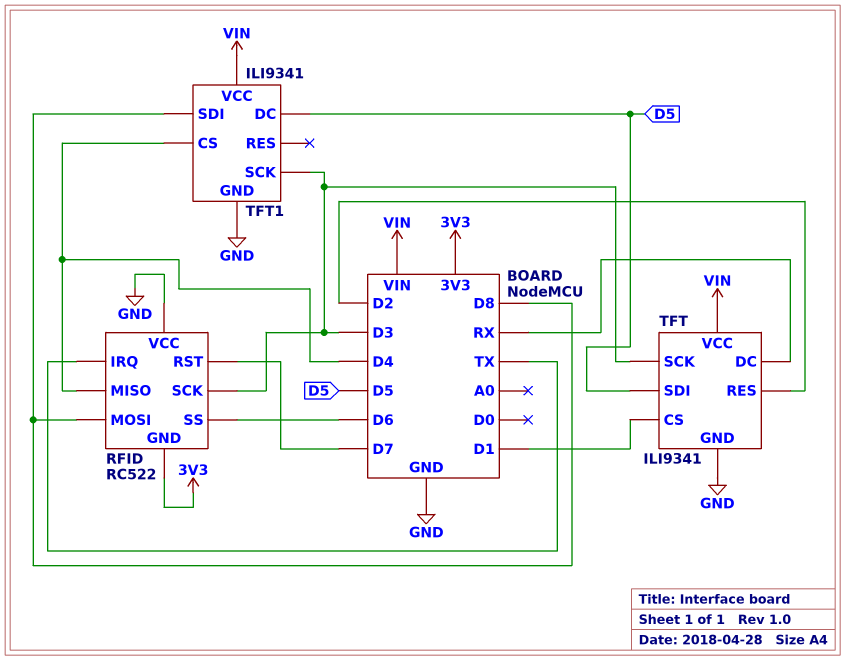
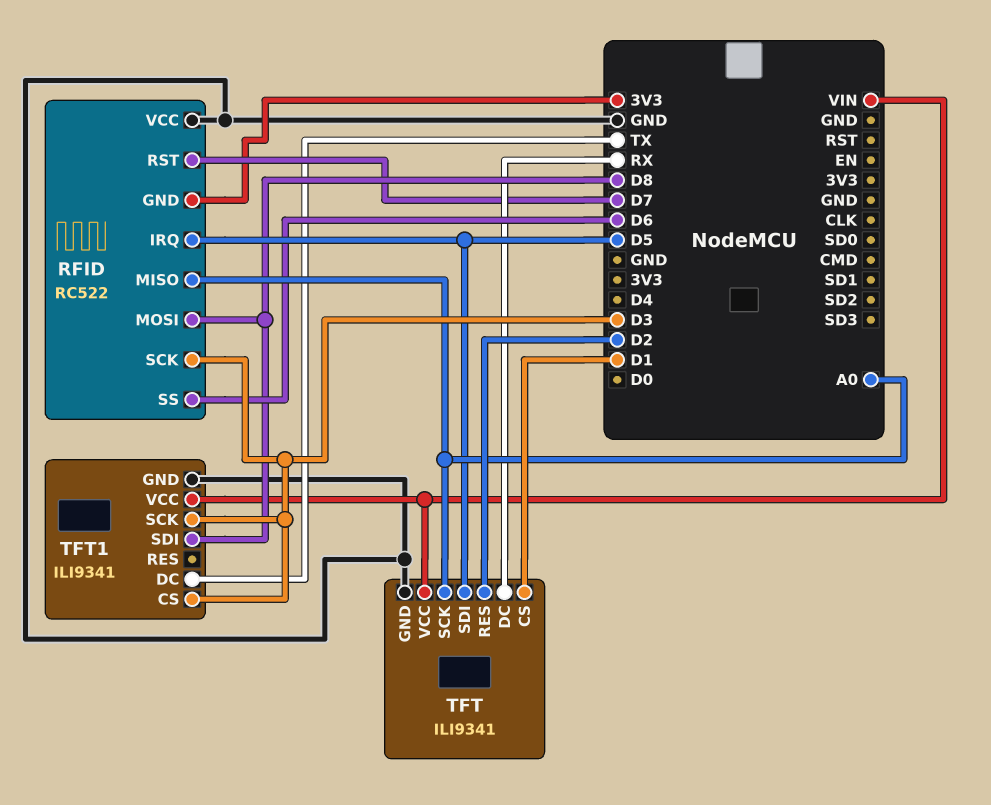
RFID pin IRQ: TX -> D5
RFID pin MISO: D4 -> A0
TFT pin SCK: D3 -> A0
TFT1 pin CS: D4 -> D3
TFT1 pin DC: D5 -> TX

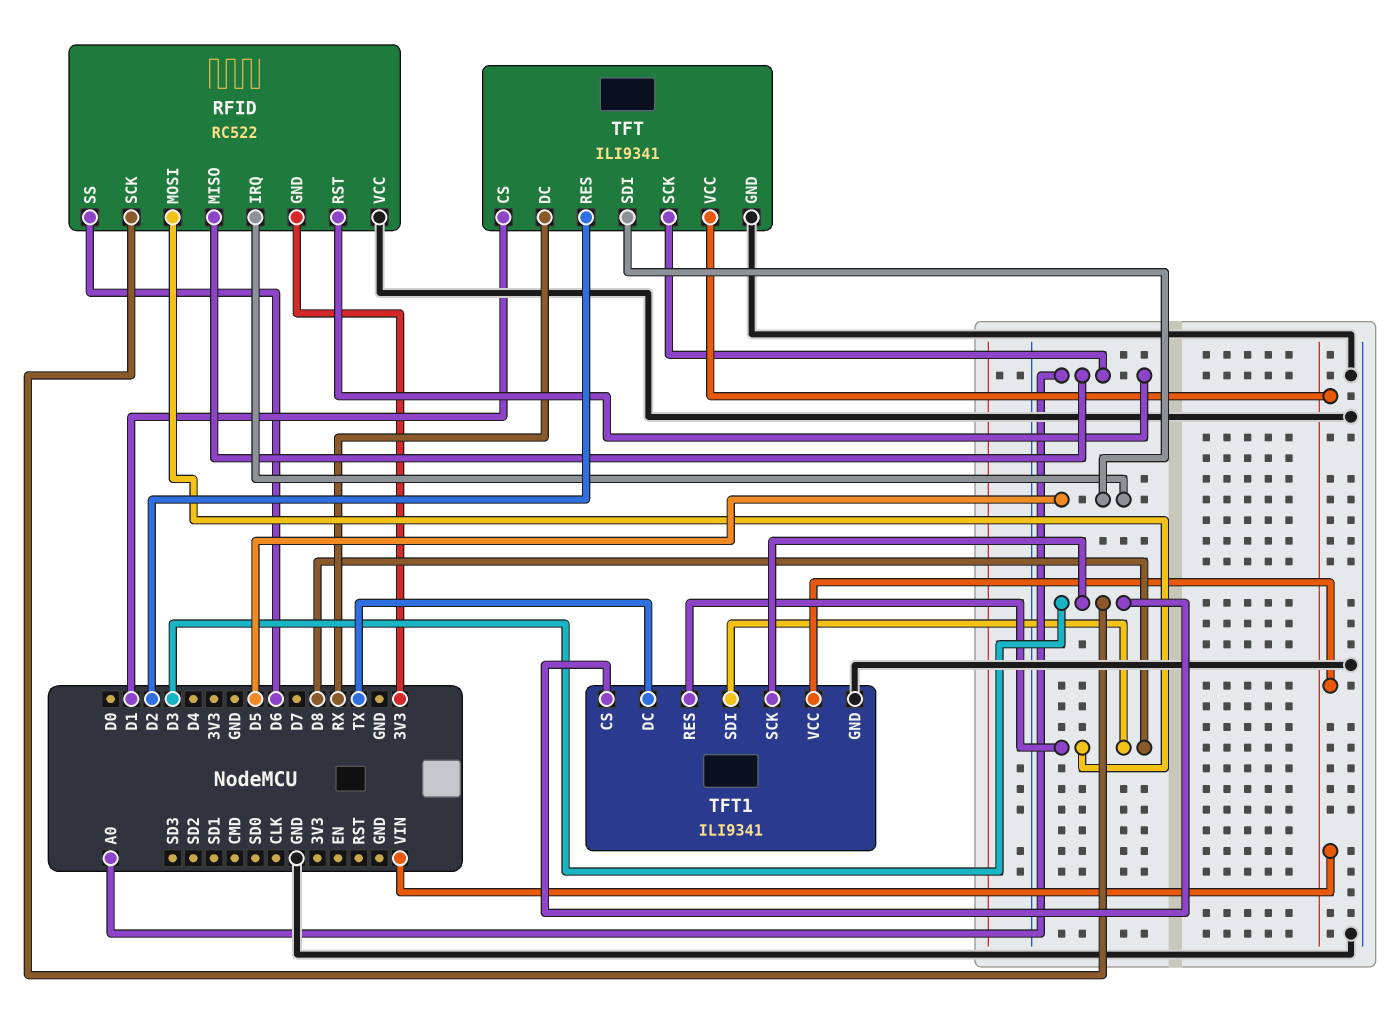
RFID pin RST: D7 -> A0
TFT1 pin RES: none -> D8

